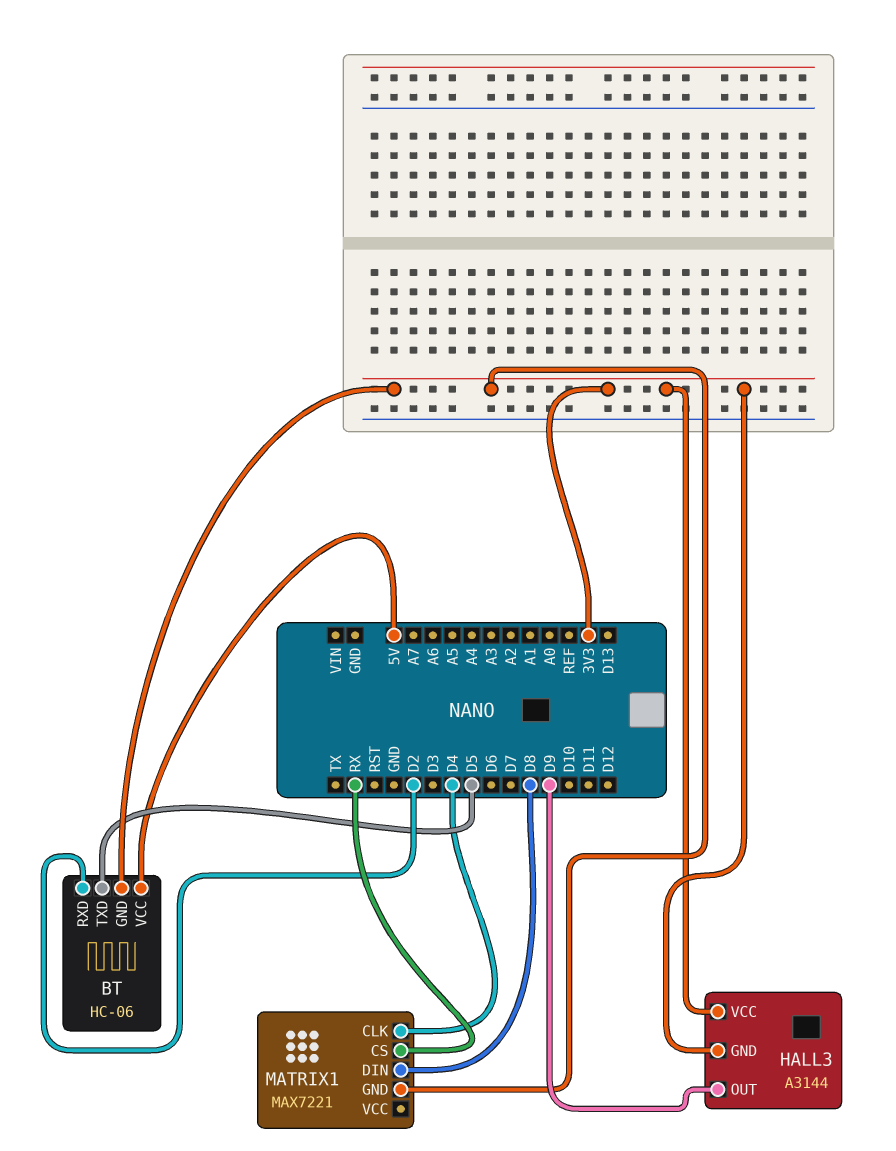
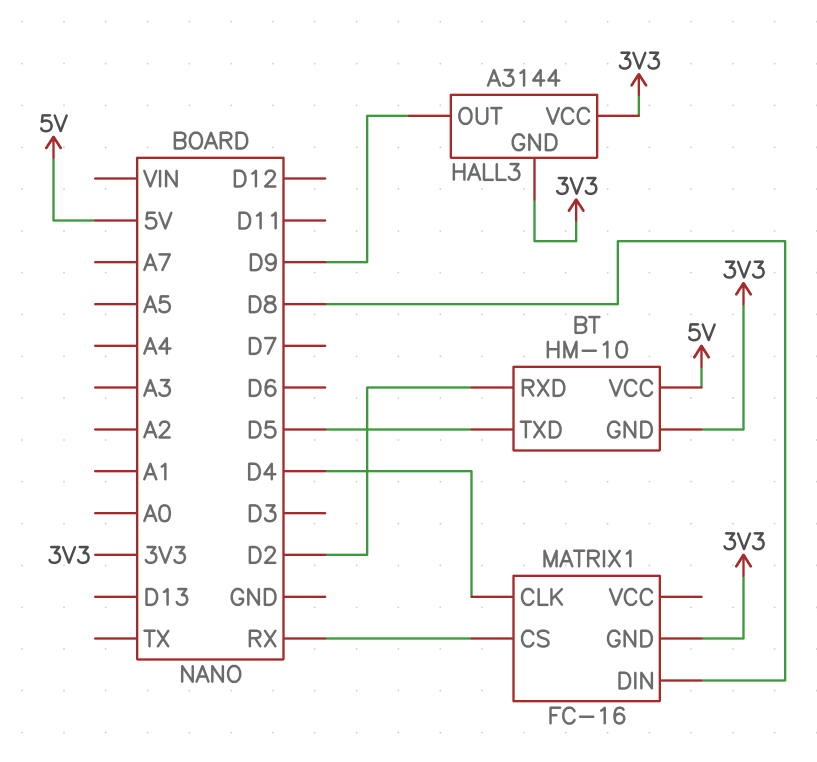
BT: HC-06 -> HM-10
MATRIX1: MAX7221 -> FC-16

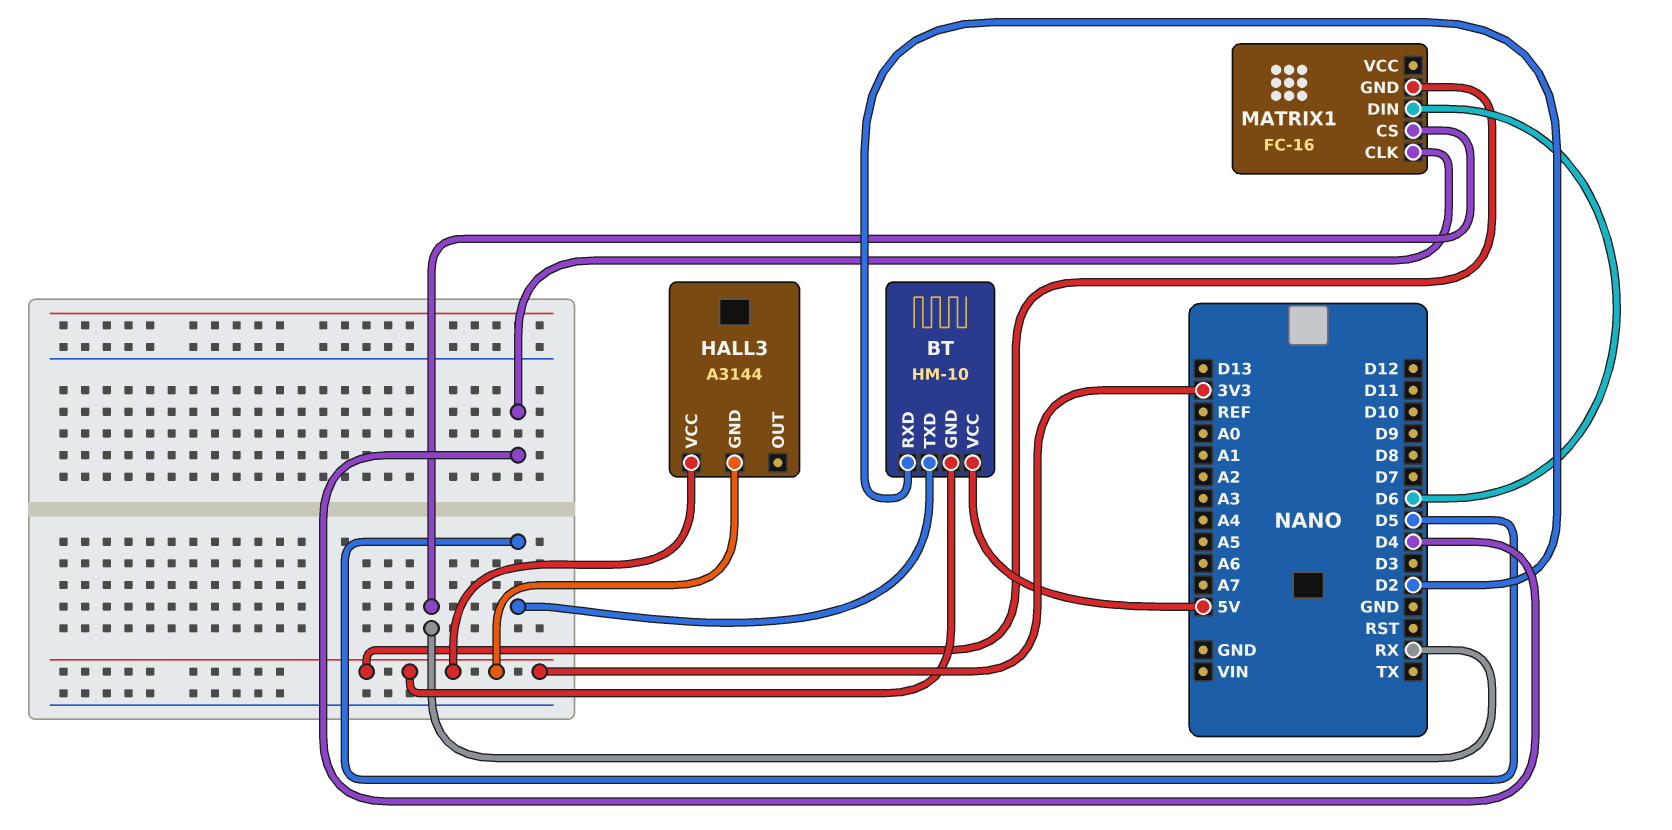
HALL3 pin OUT: D9 -> none
MATRIX1 pin DIN: D8 -> D6

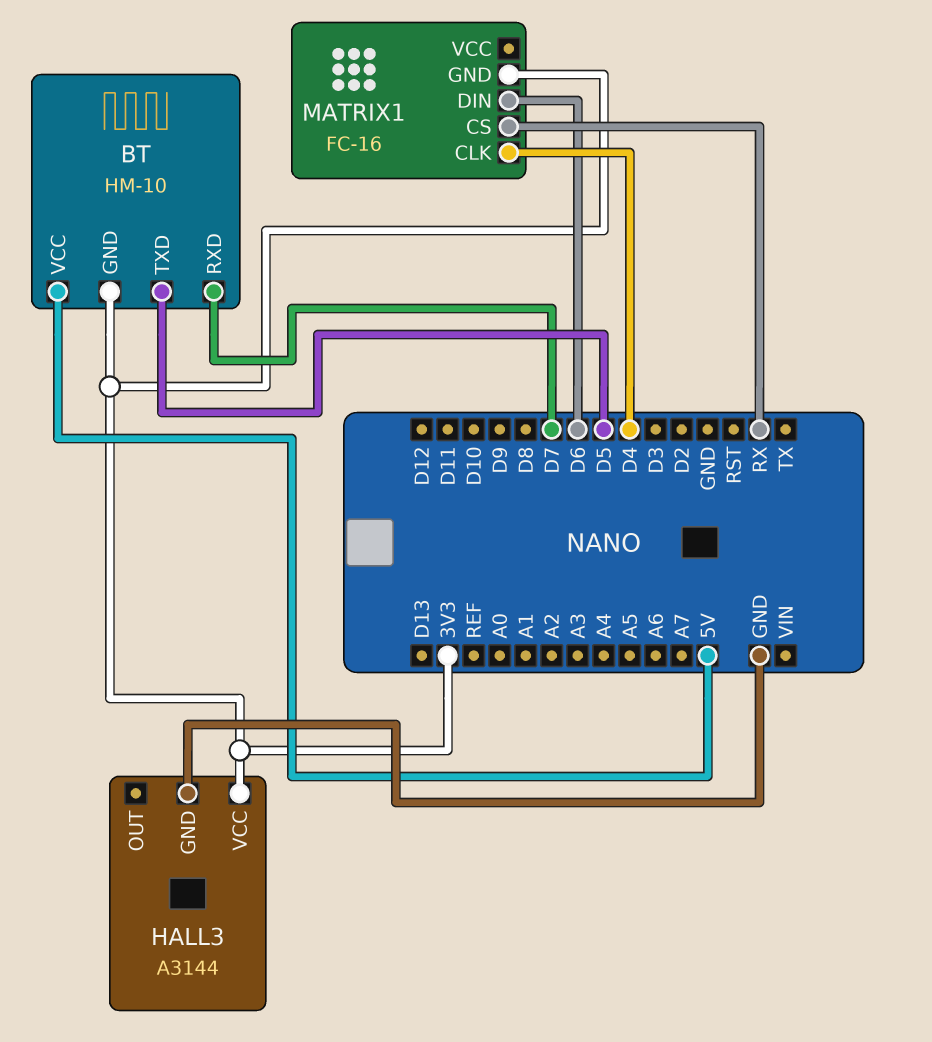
BT pin RXD: D2 -> D7
HALL3 pin GND: 3V3 -> GND

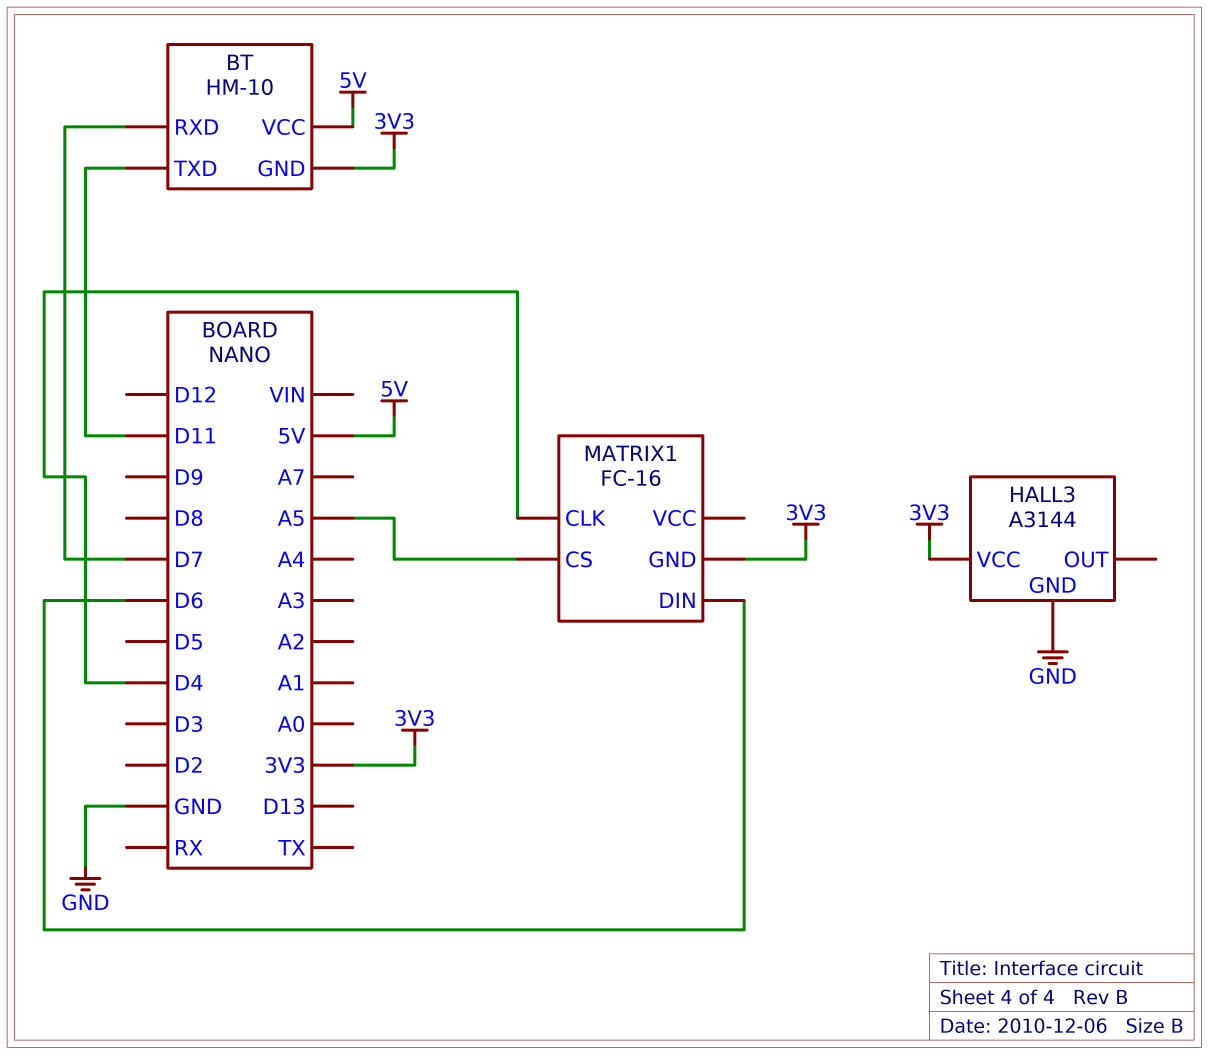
BT pin TXD: D5 -> D11
MATRIX1 pin CS: RX -> A5

